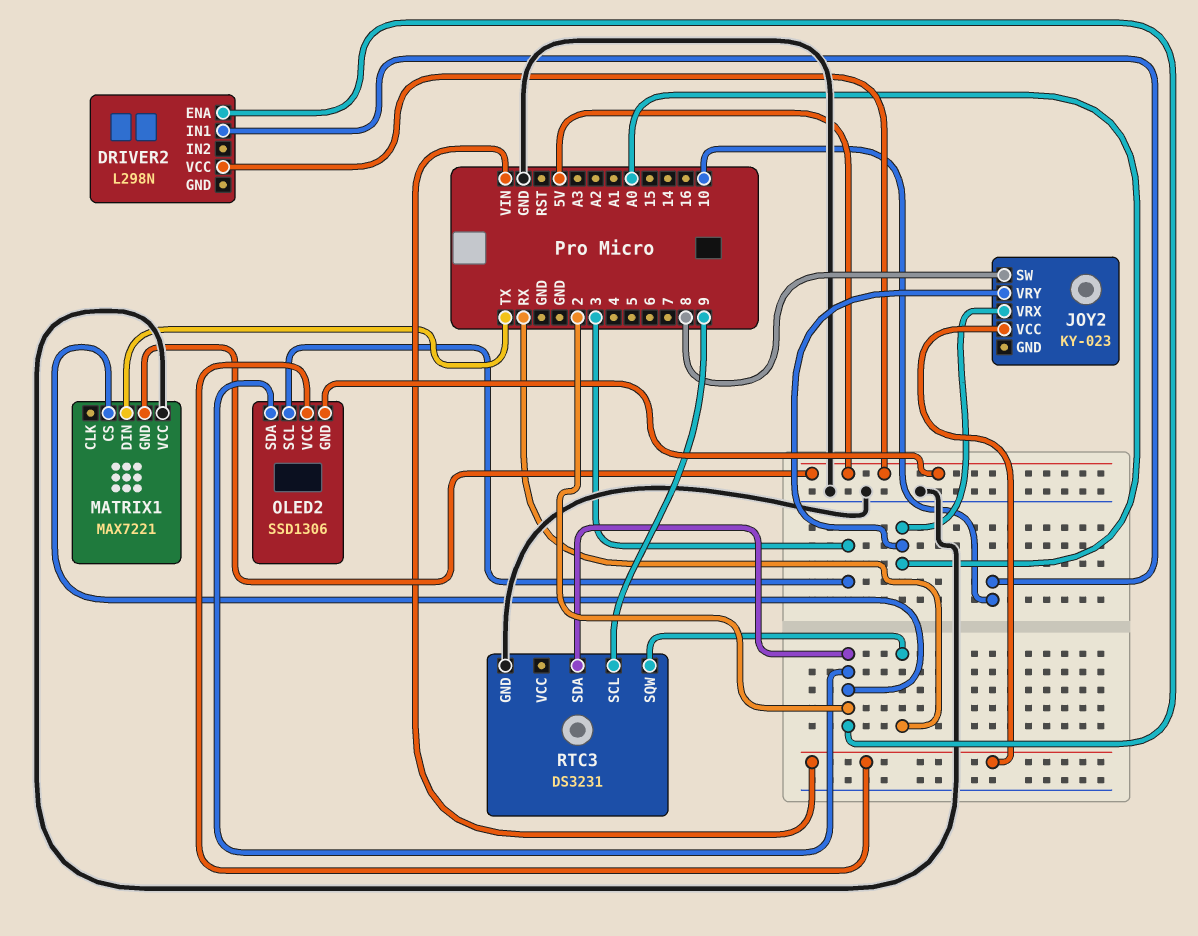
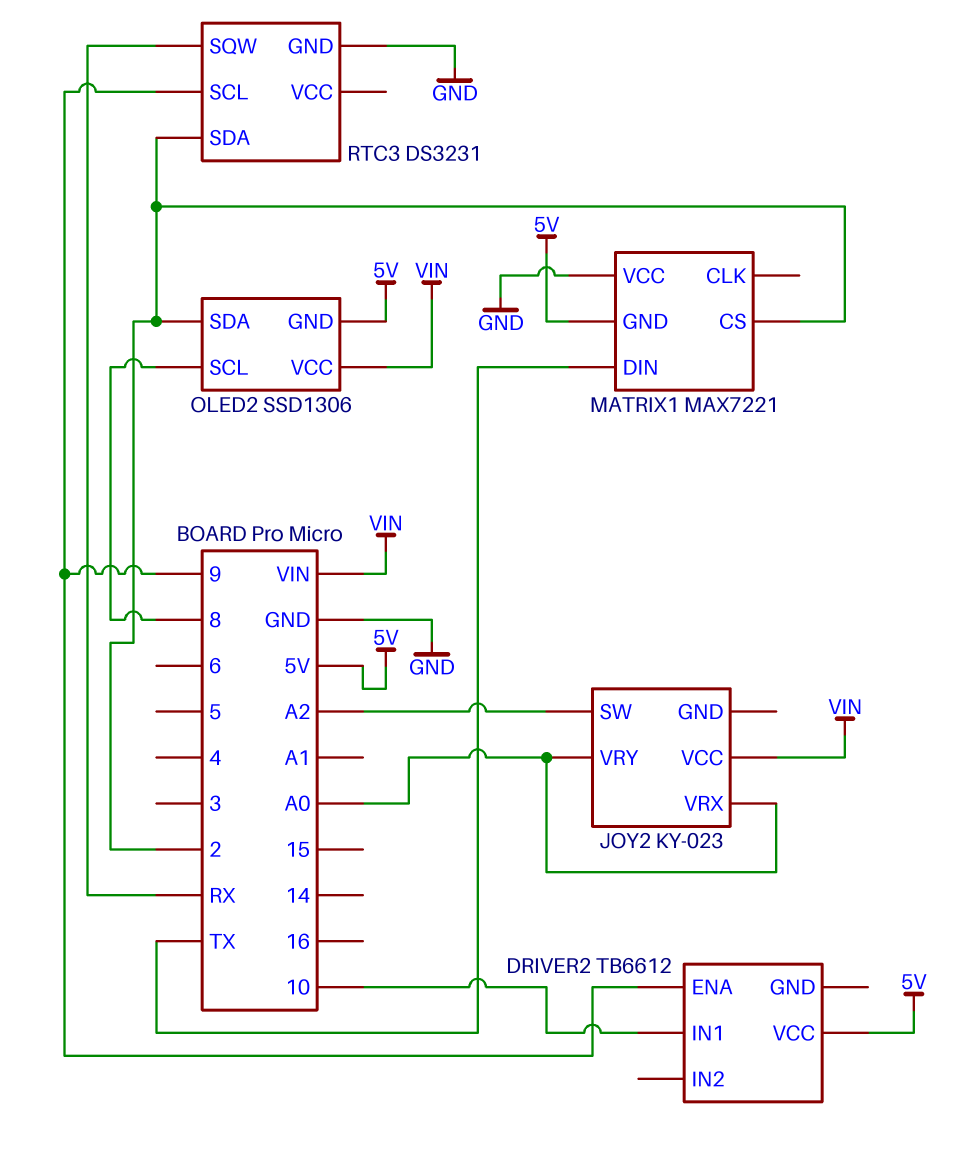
DRIVER2: L298N -> TB6612
DRIVER2 pin ENA: 2 -> 9
JOY2 pin SW: 8 -> A2
OLED2 pin SCL: 3 -> 8

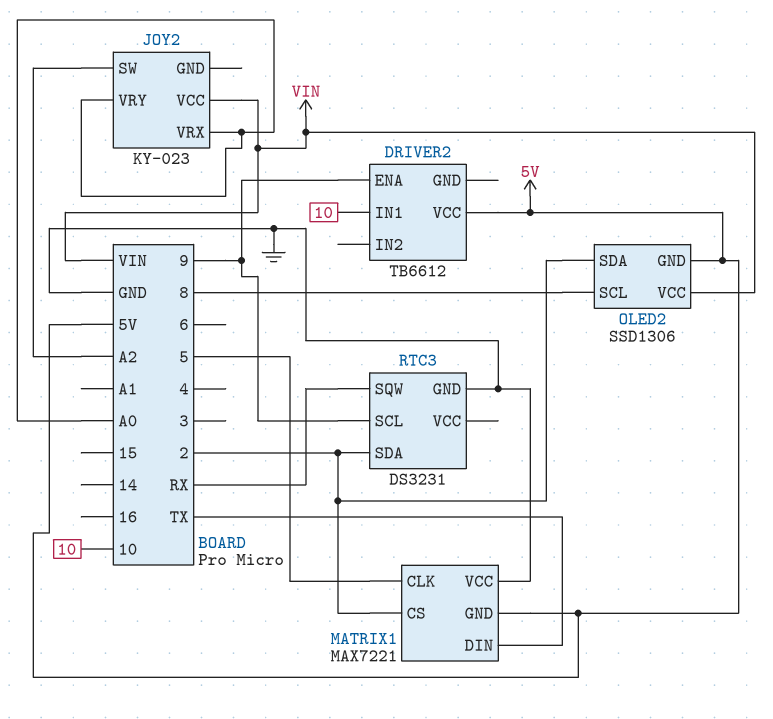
MATRIX1 pin CLK: none -> 5

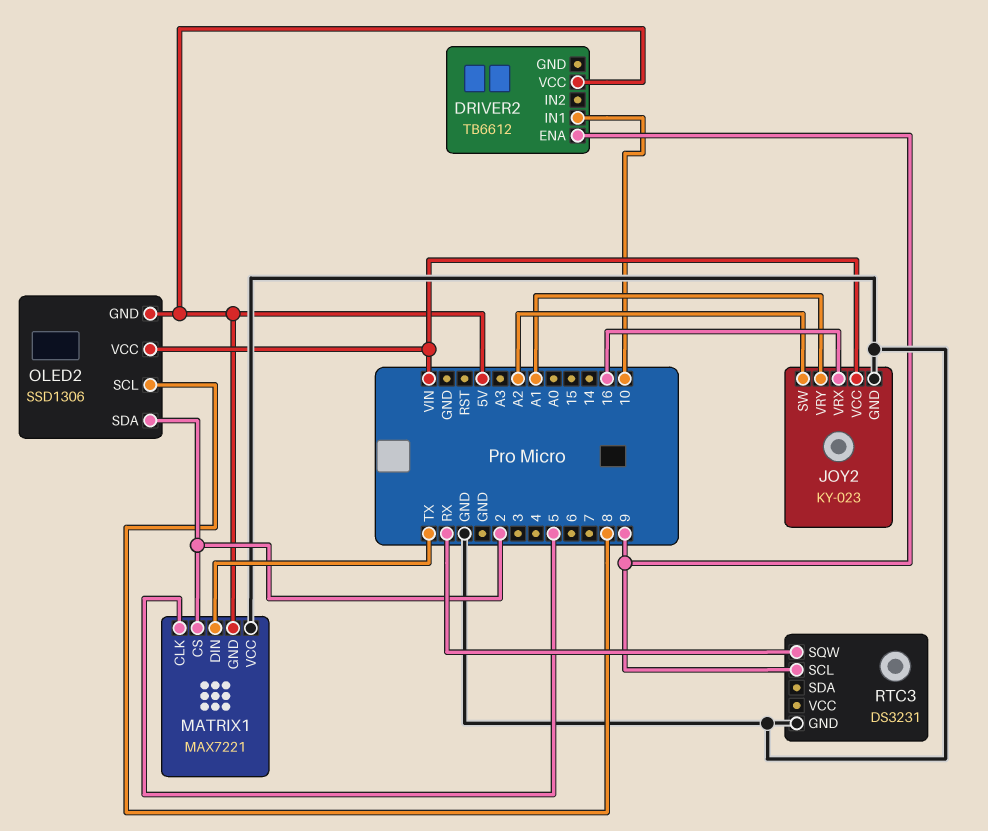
JOY2 pin GND: none -> GND
JOY2 pin VRX: A0 -> 16
JOY2 pin VRY: A0 -> A1
RTC3 pin SDA: 2 -> none

